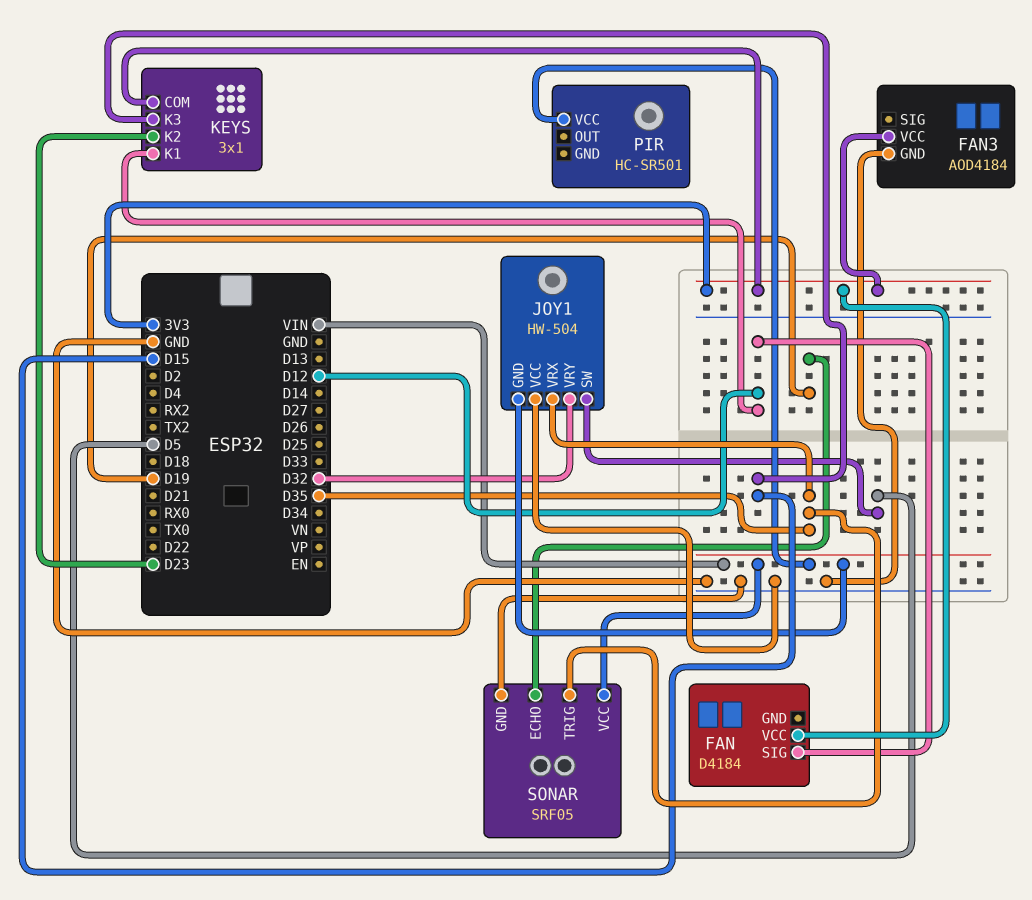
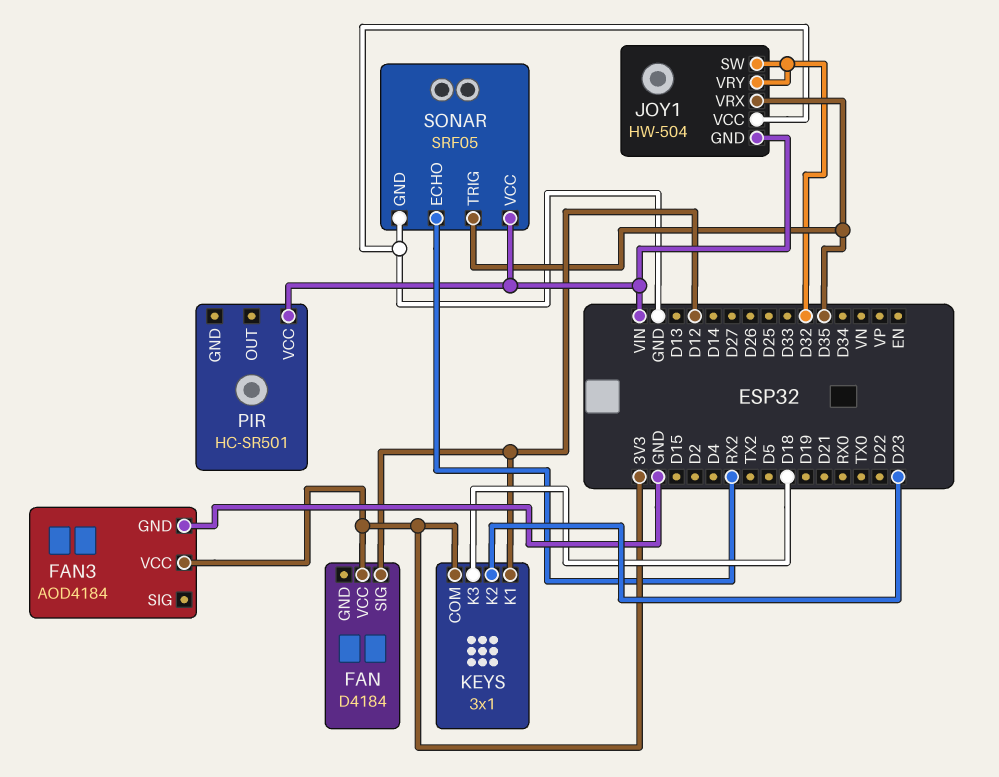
JOY1 pin SW: D5 -> D32
KEYS pin K3: D15 -> D18
SONAR pin ECHO: D19 -> RX2

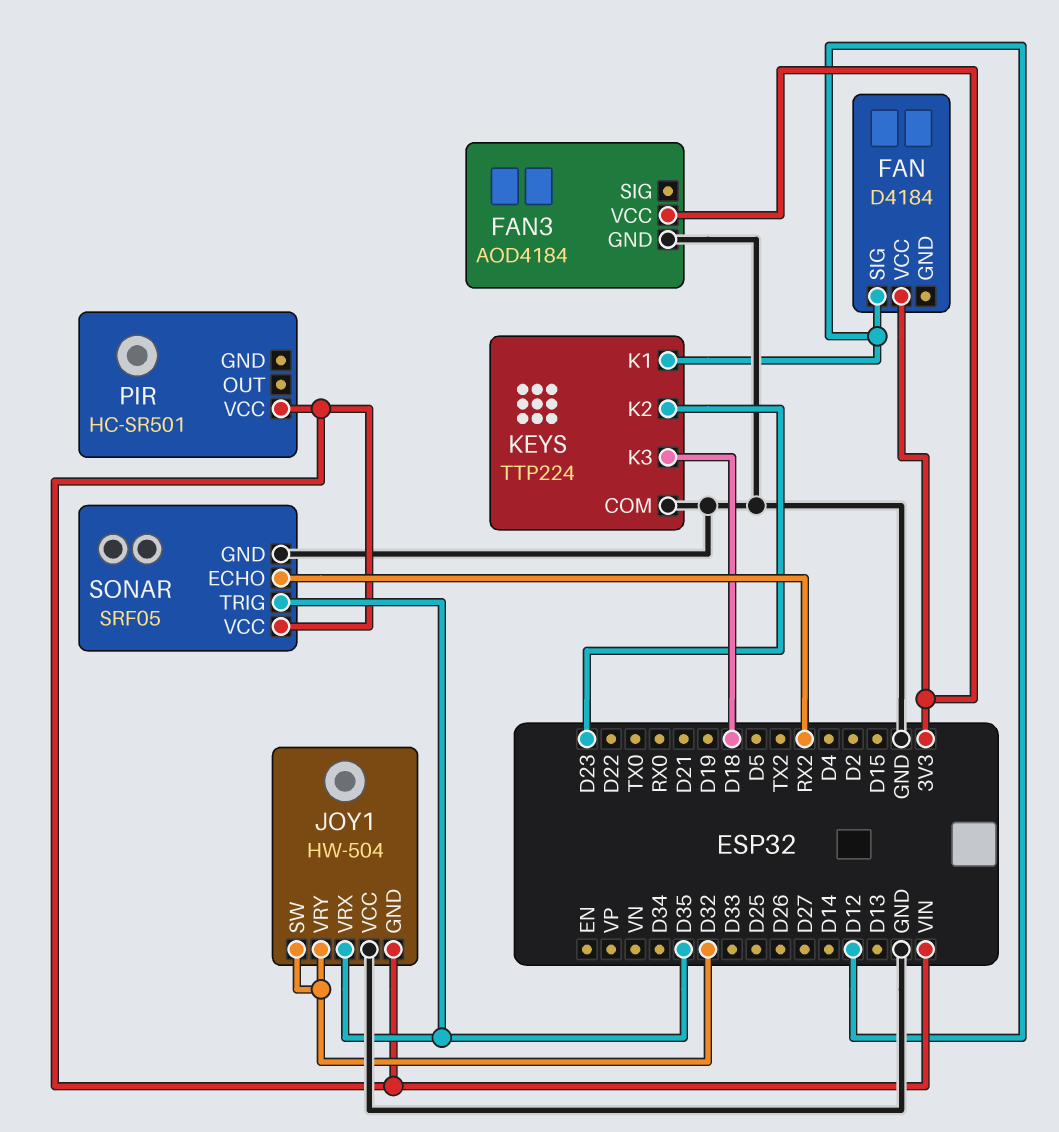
KEYS: 3x1 -> TTP224
KEYS pin COM: 3V3 -> GND

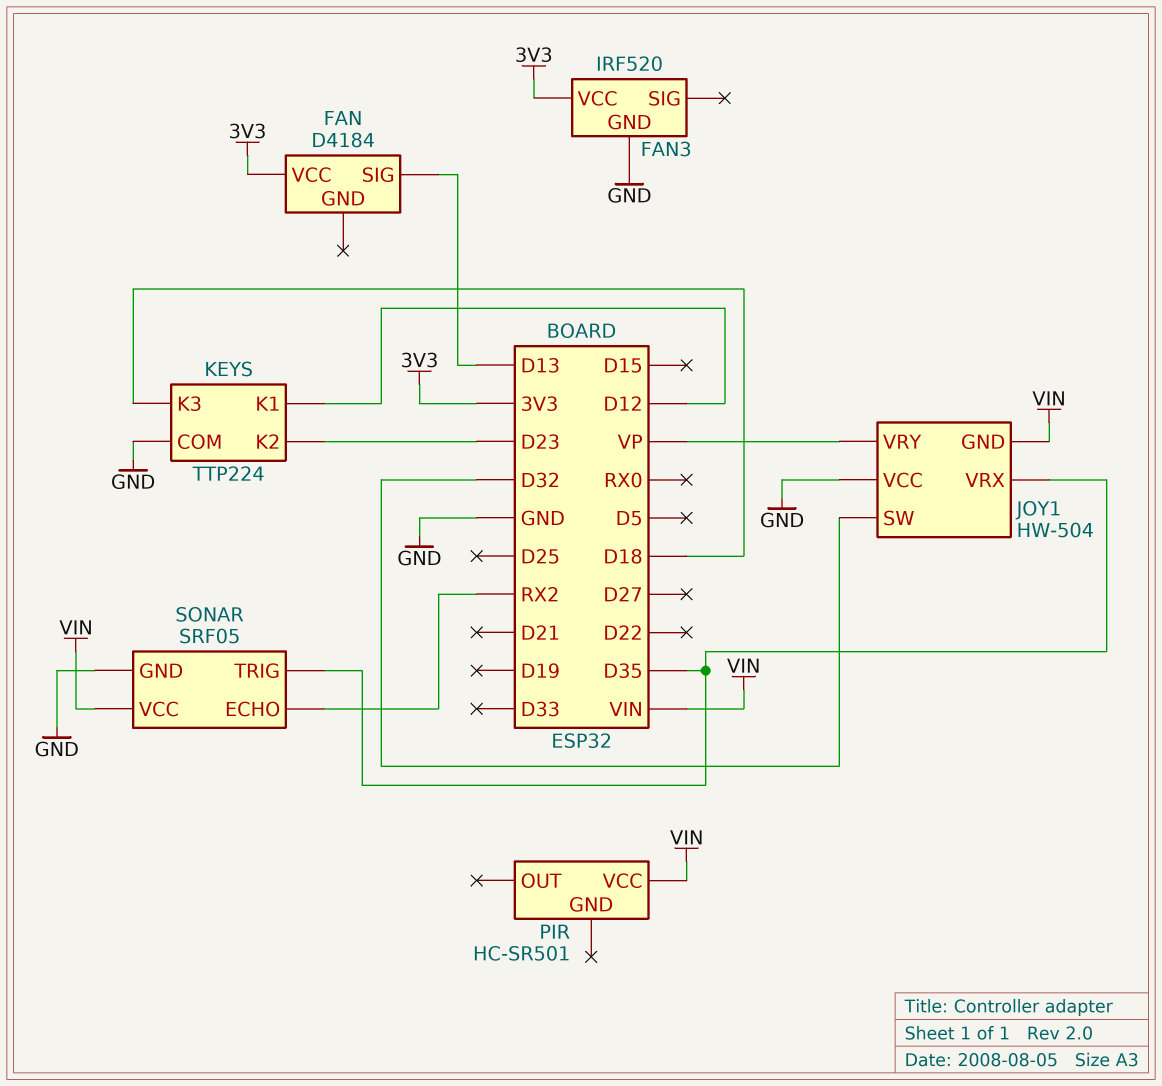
FAN pin SIG: D12 -> D13
FAN3: AOD4184 -> IRF520
JOY1 pin VRY: D32 -> VP

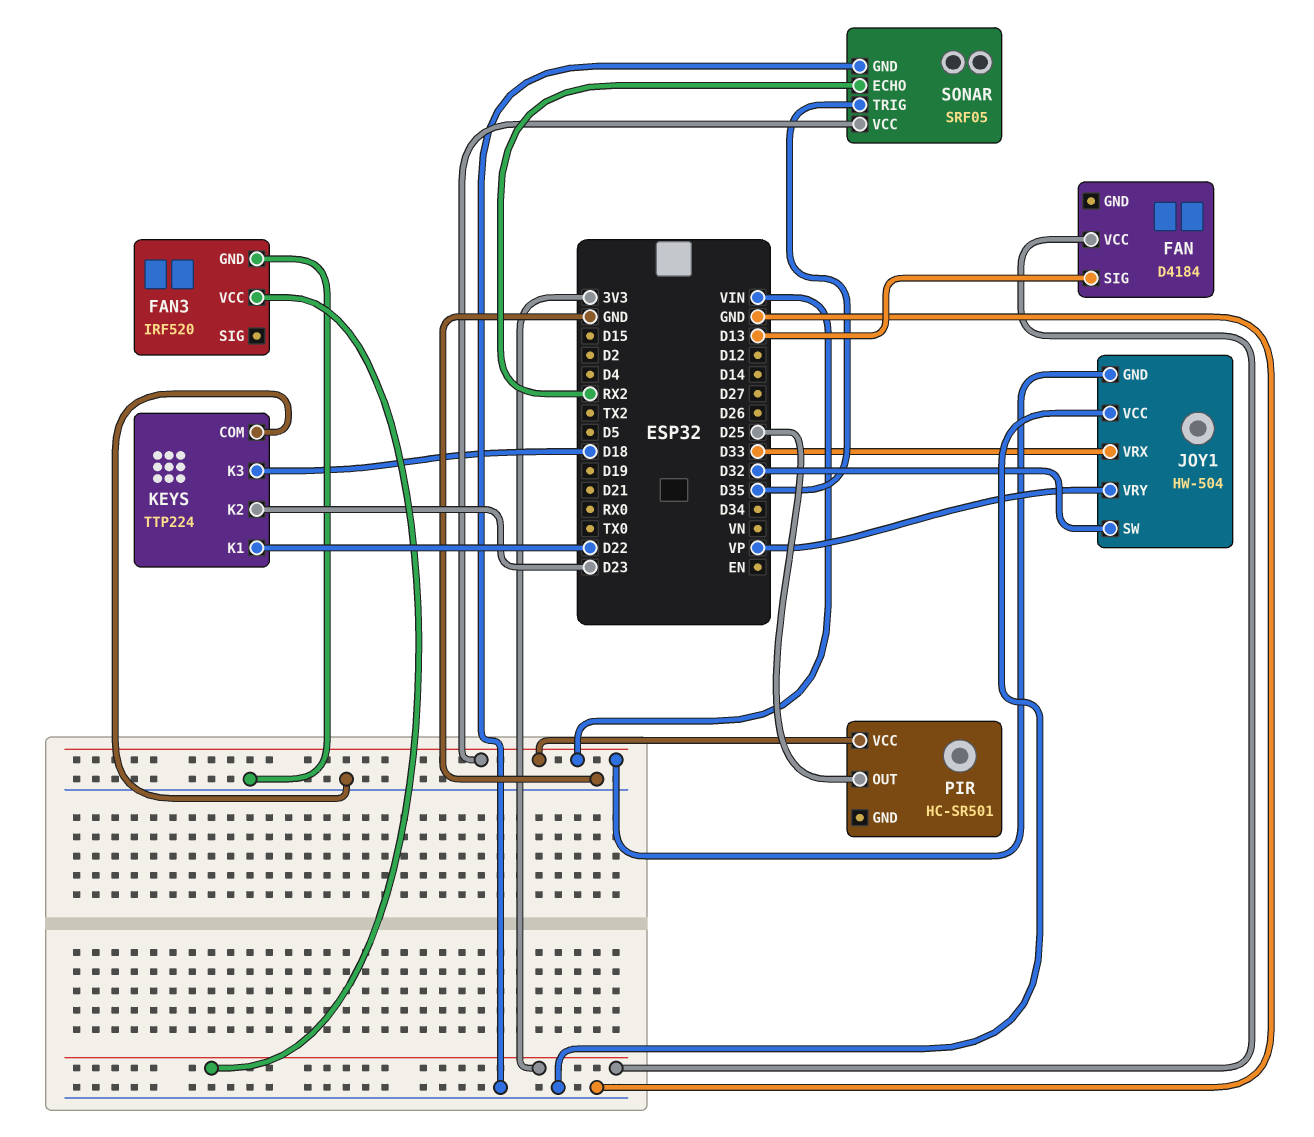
JOY1 pin VRX: D35 -> D33
KEYS pin K1: D12 -> D22
PIR pin OUT: none -> D25

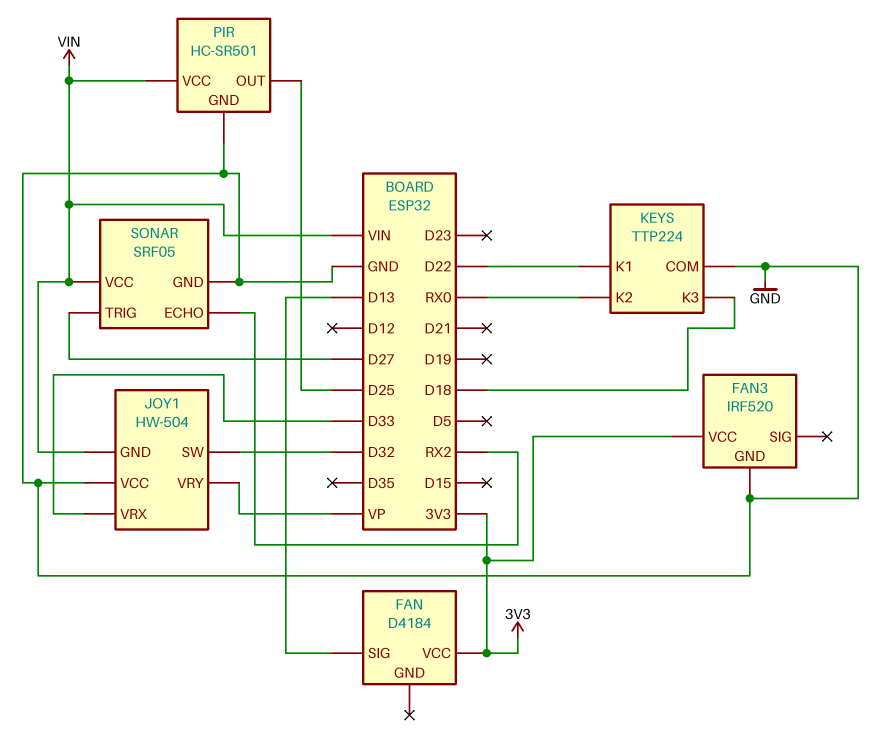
KEYS pin K2: D23 -> RX0
PIR pin GND: none -> GND
SONAR pin TRIG: D35 -> D27

